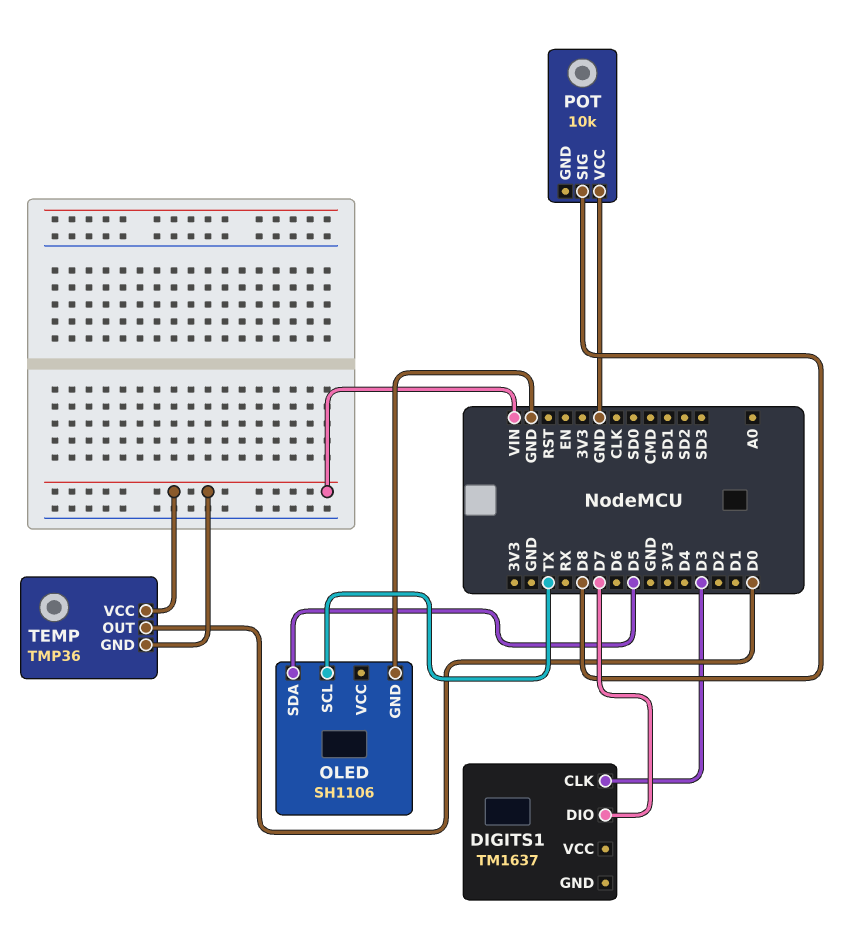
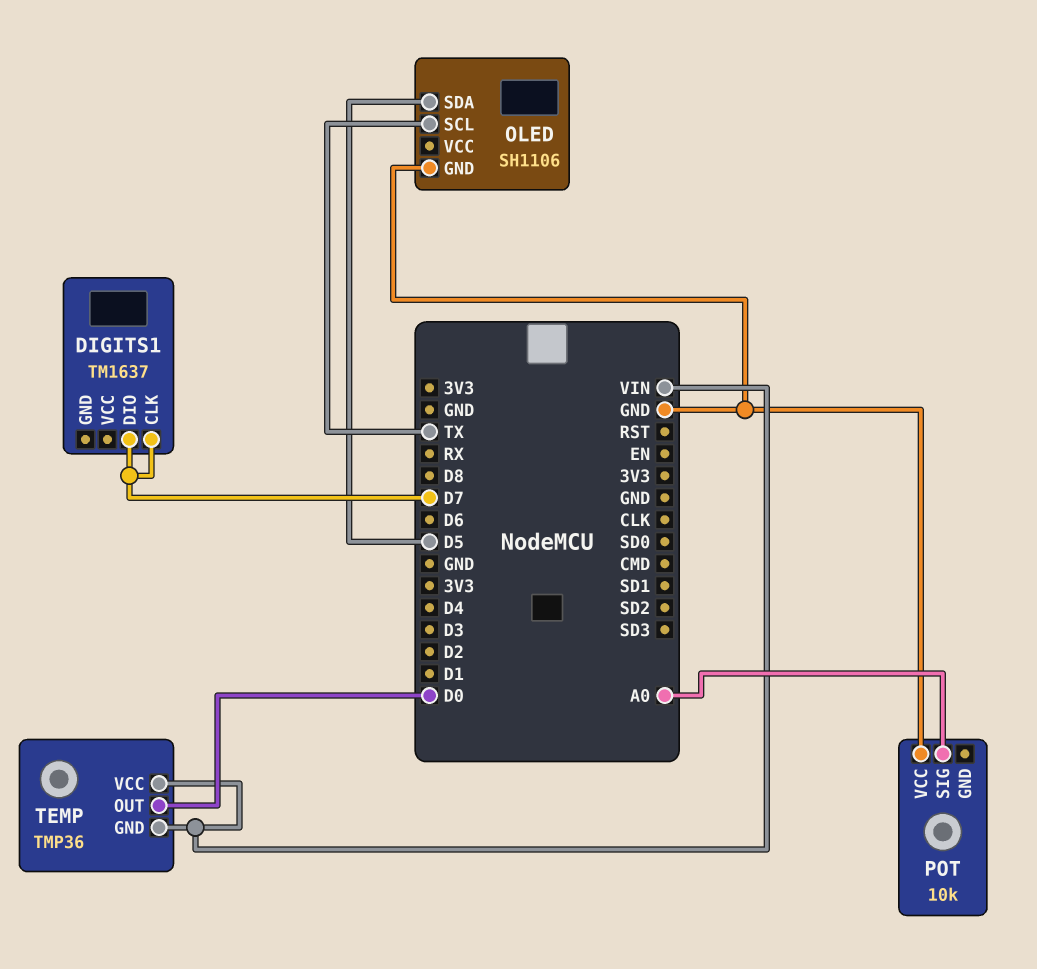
DIGITS1 pin CLK: D3 -> D7
POT pin SIG: D8 -> A0

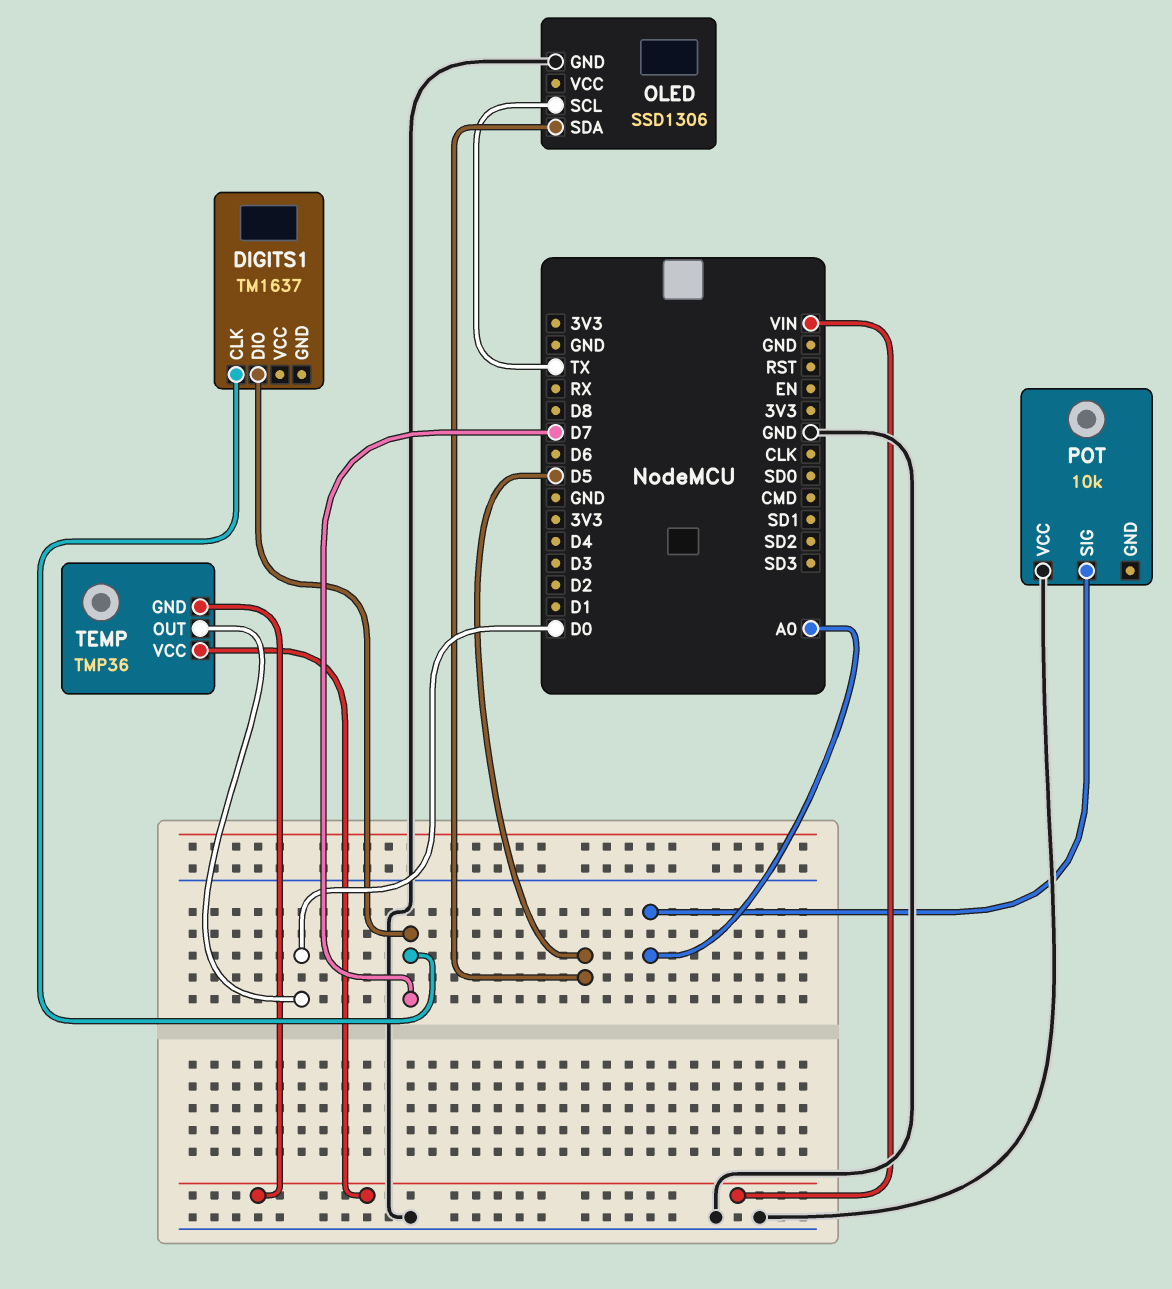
OLED: SH1106 -> SSD1306

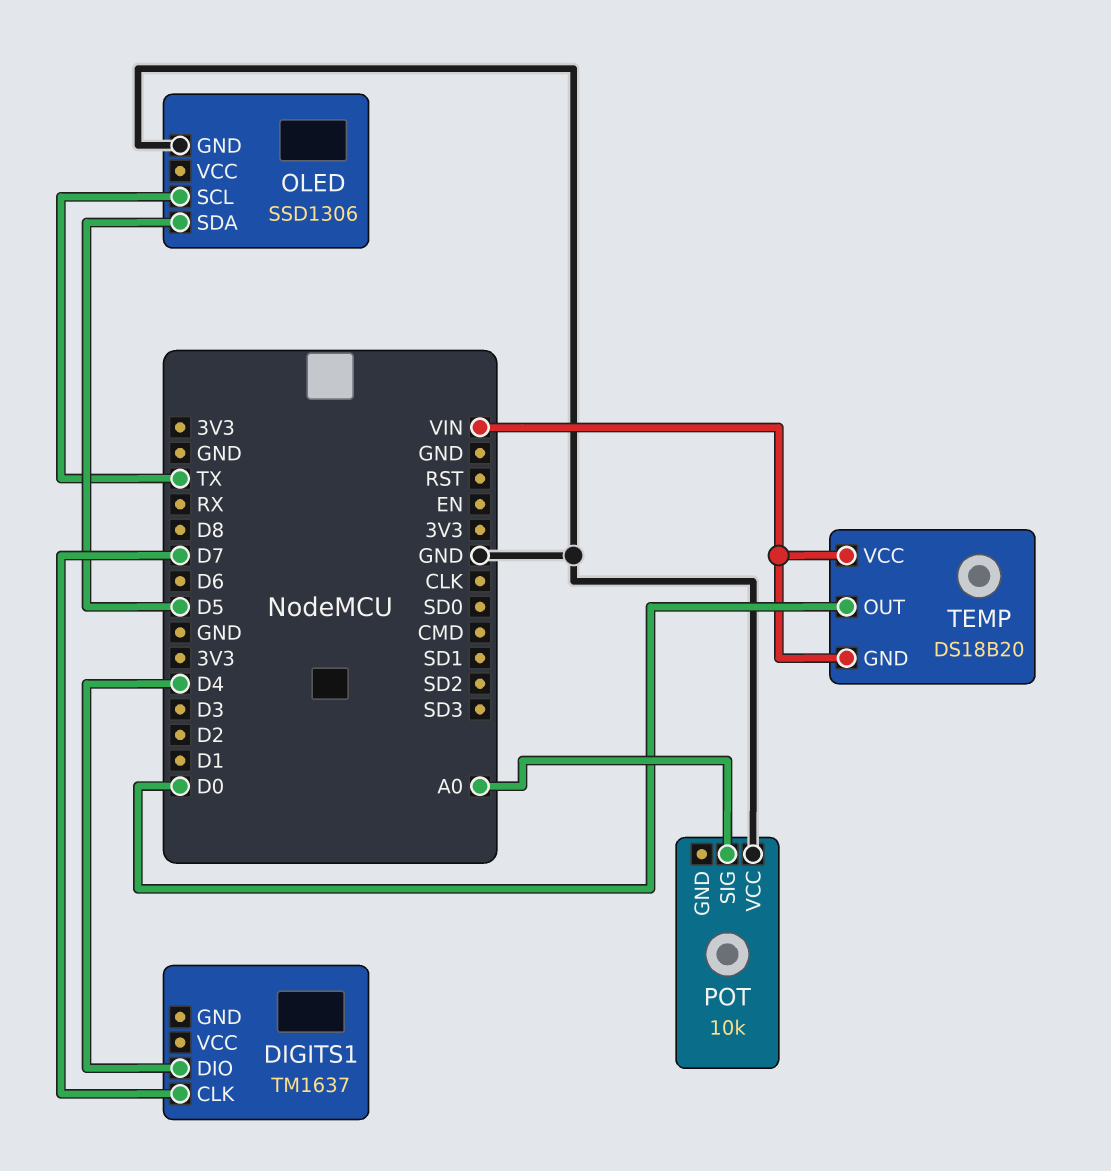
DIGITS1 pin DIO: D7 -> D4
TEMP: TMP36 -> DS18B20

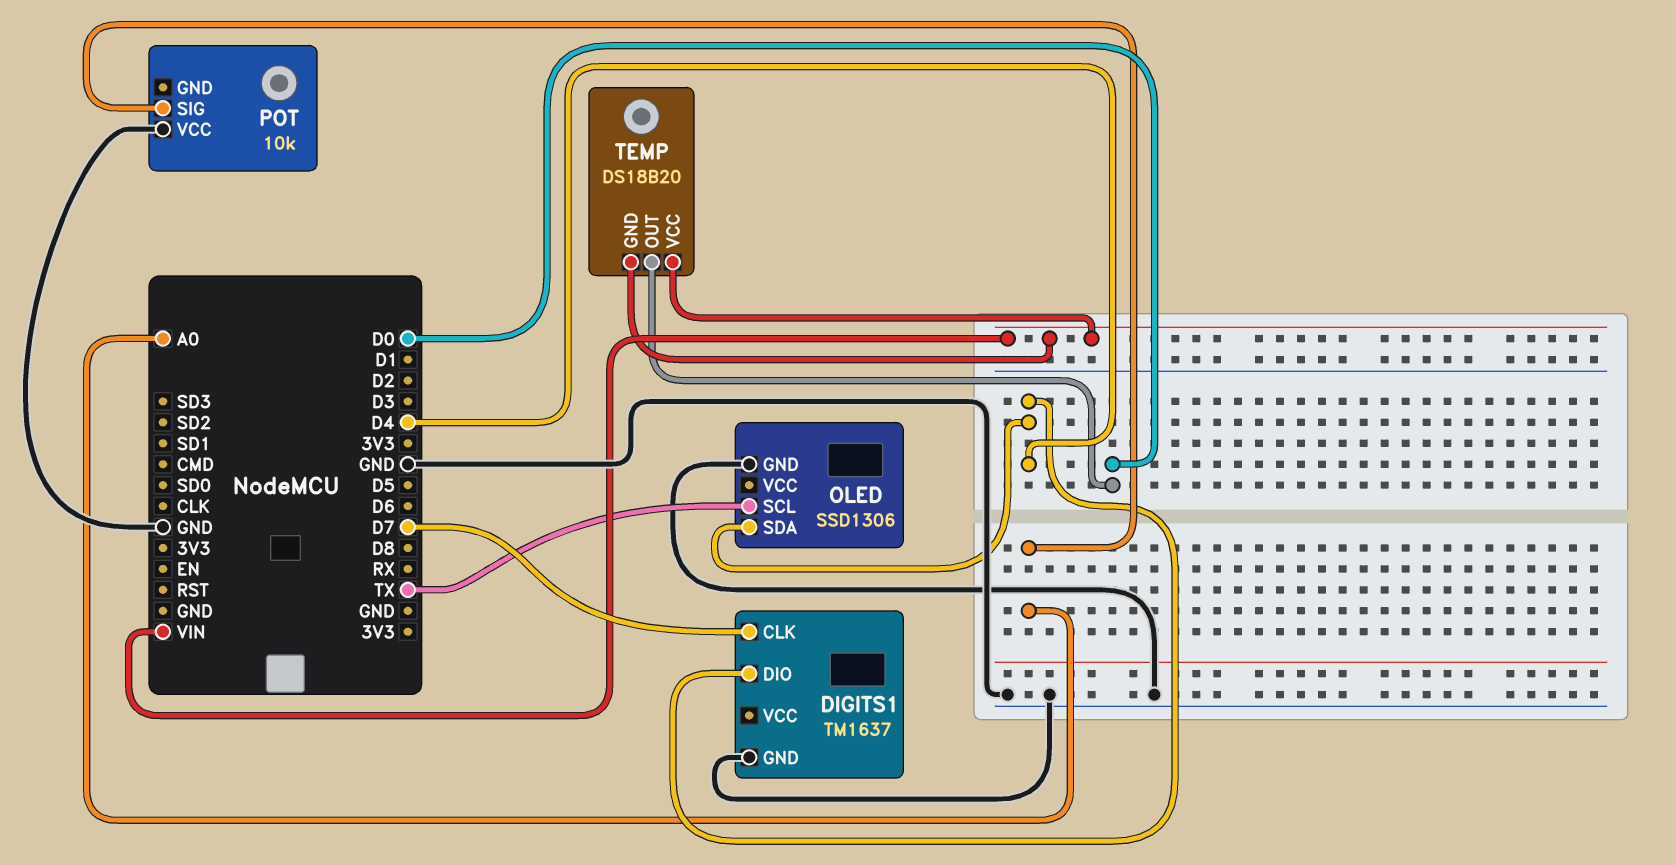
DIGITS1 pin GND: none -> GND
OLED pin SDA: D5 -> D4

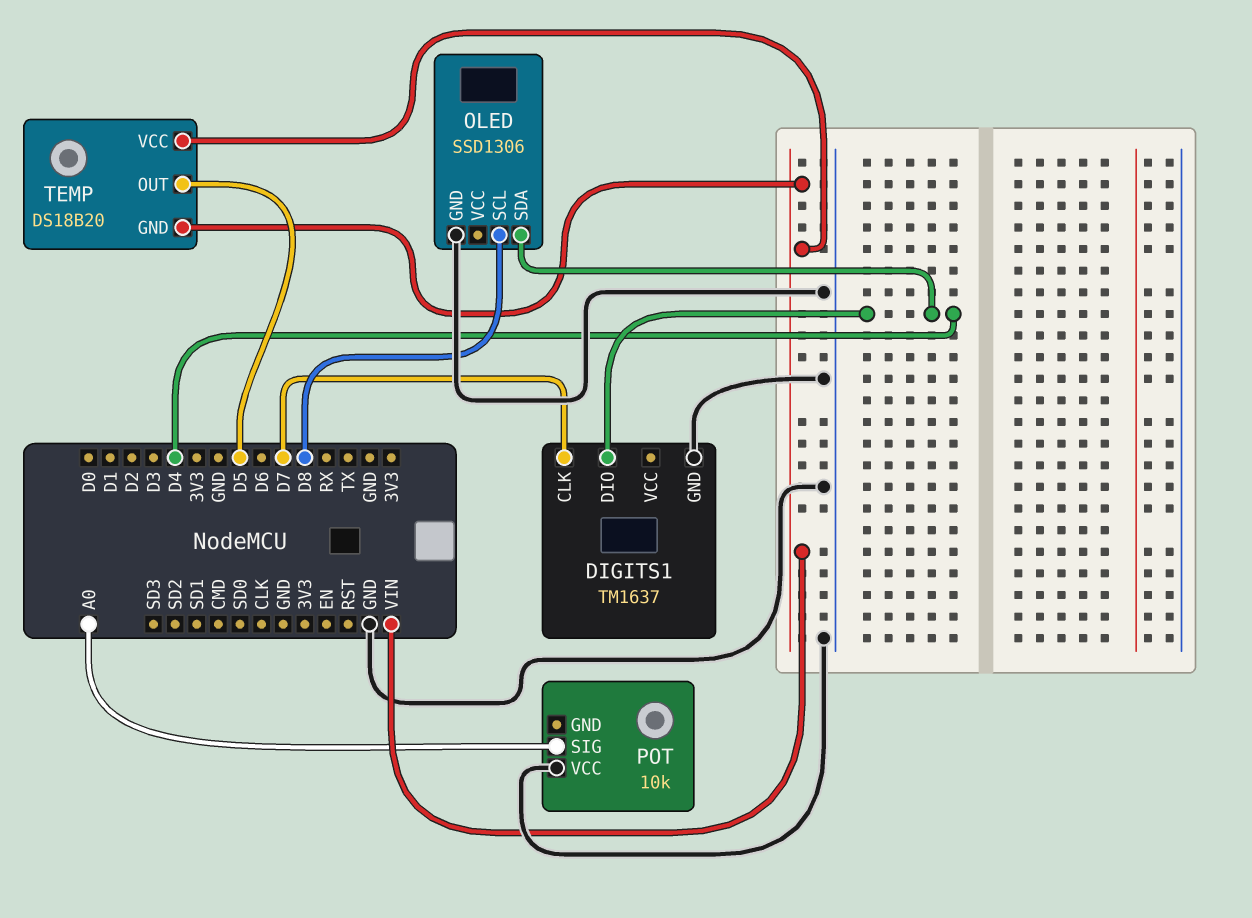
OLED pin SCL: TX -> D8
TEMP pin OUT: D0 -> D5

